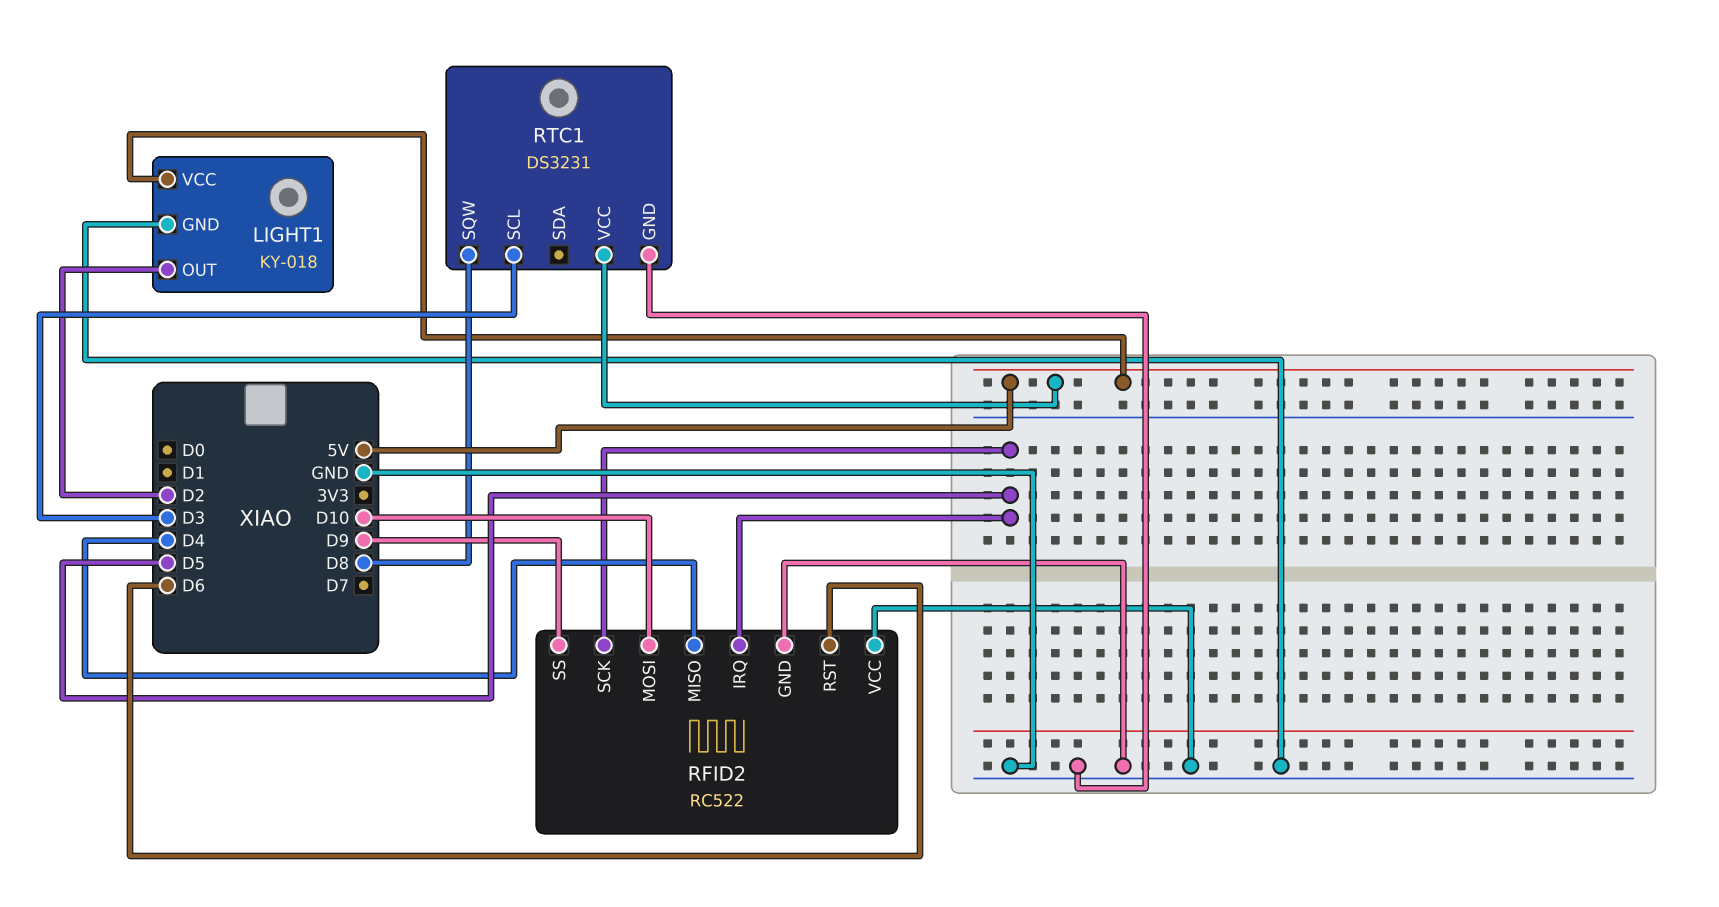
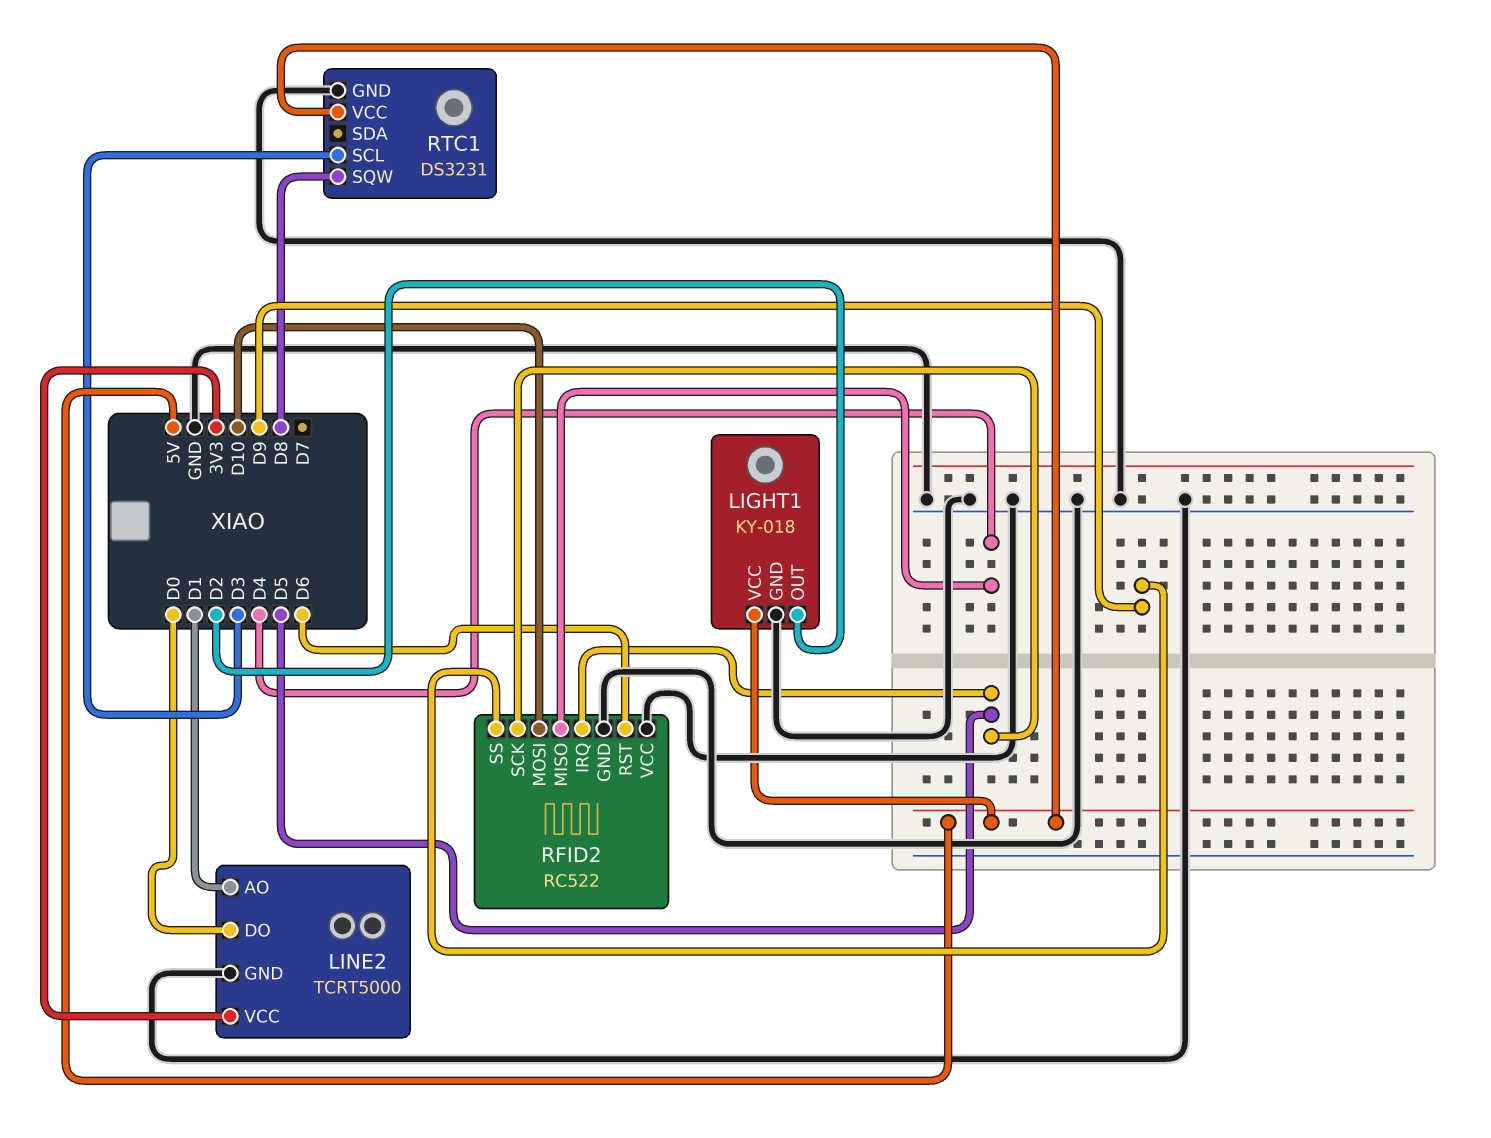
LINE2: none -> TCRT5000
LINE2 pin AO: none -> D1
LINE2 pin DO: none -> D0
LINE2 pin GND: none -> GND
LINE2 pin VCC: none -> 3V3

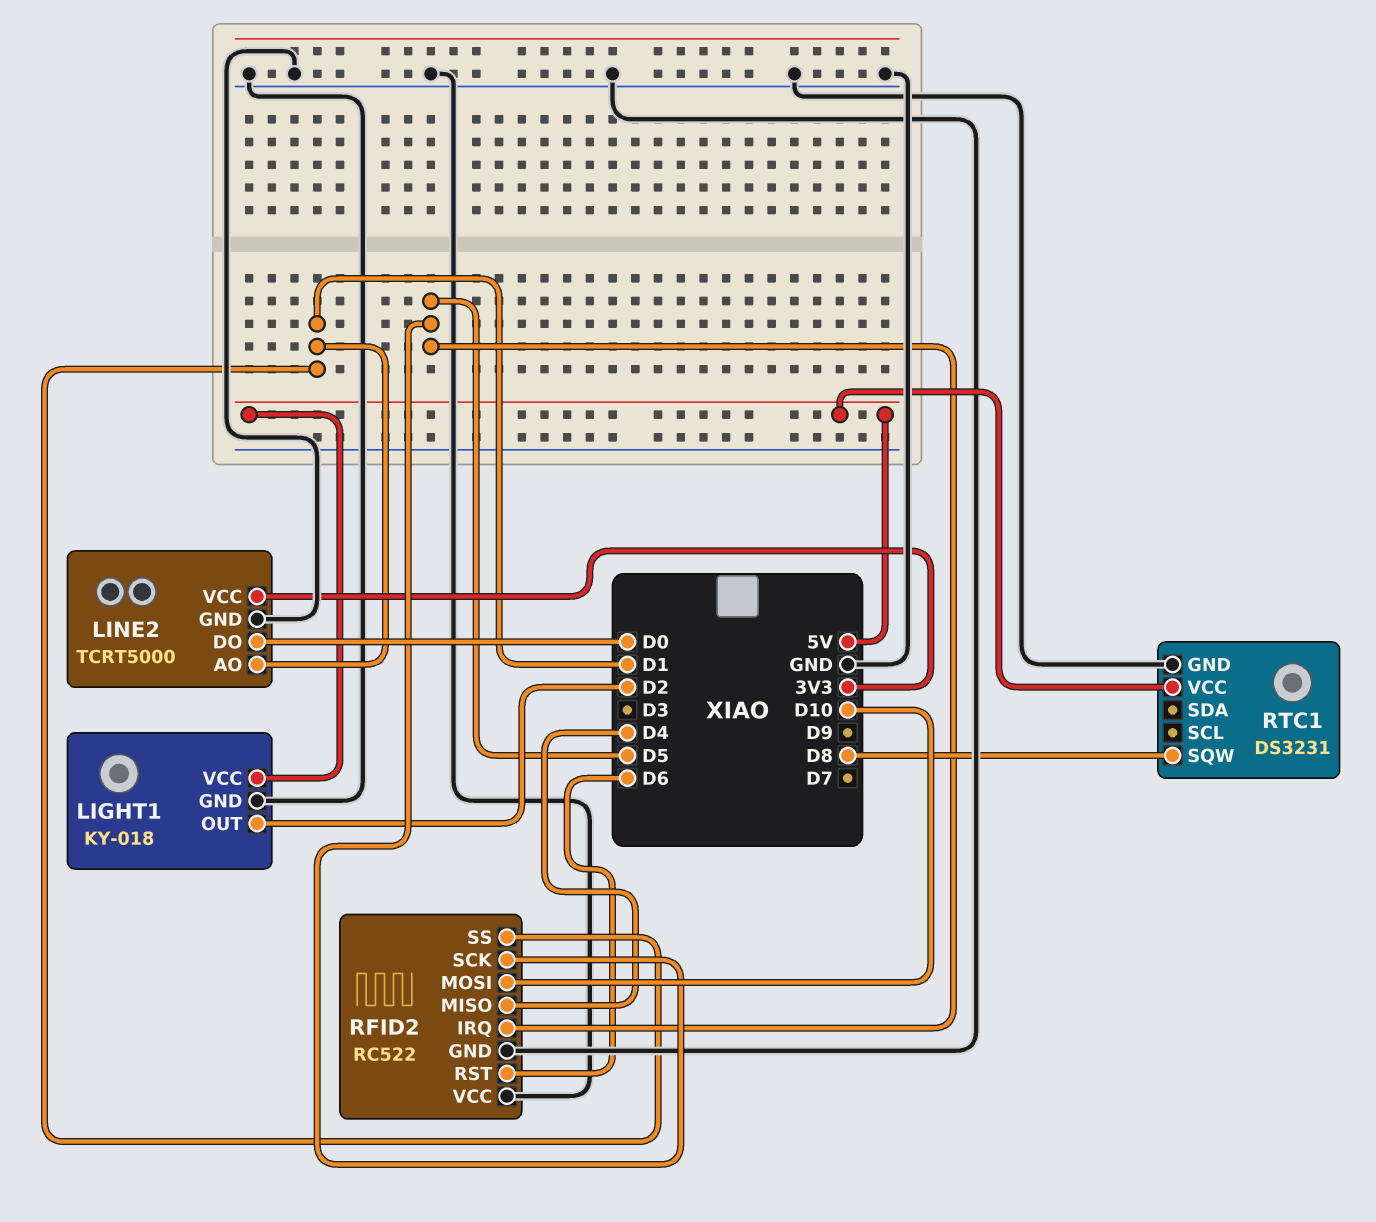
RFID2 pin SS: D9 -> D1
RTC1 pin SCL: D3 -> none

